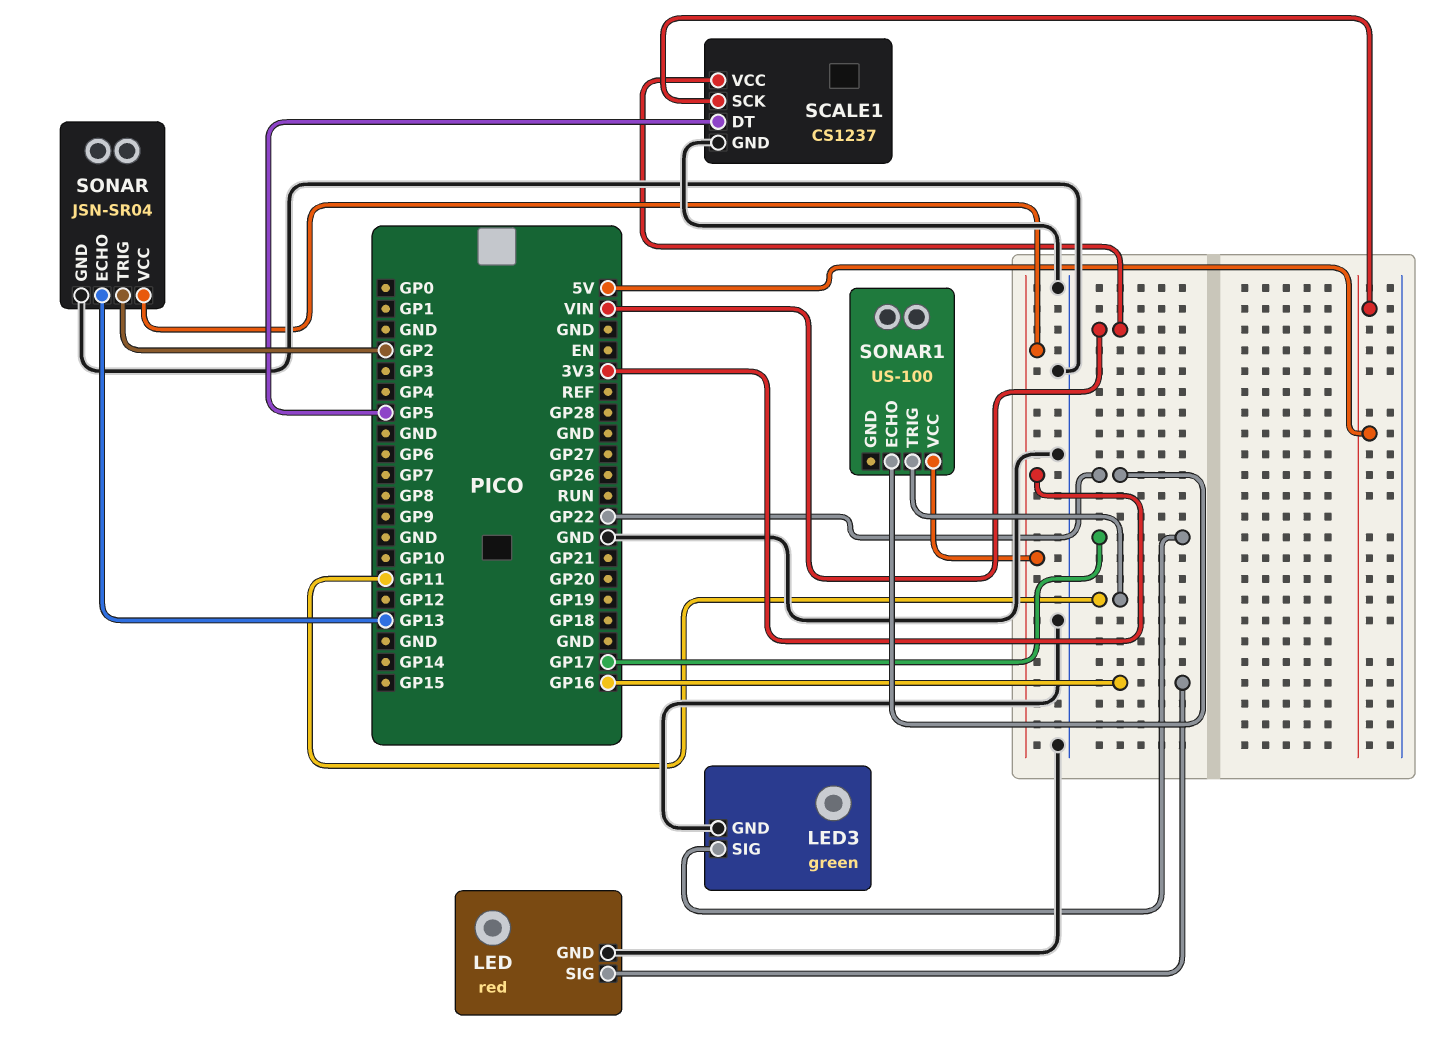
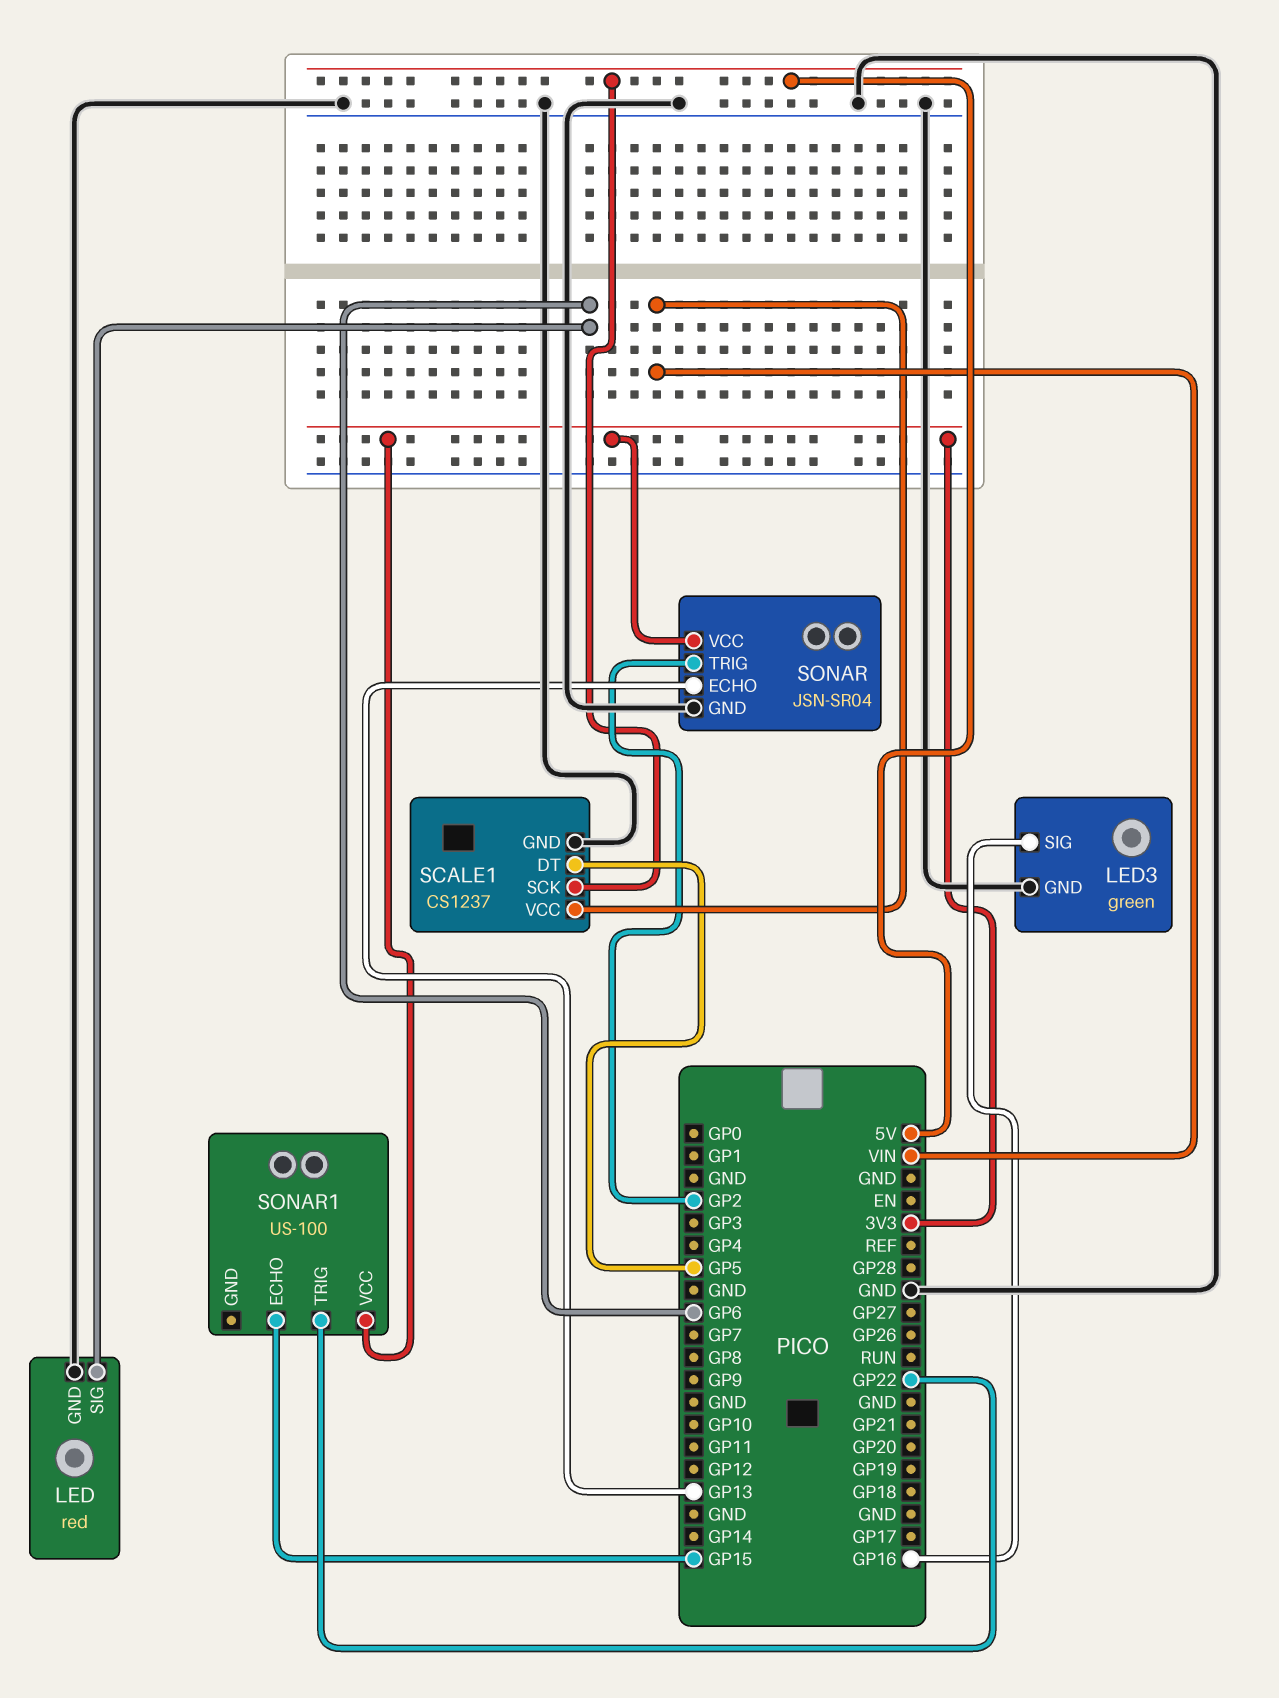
LED pin SIG: GP16 -> GP6
LED3 pin SIG: GP17 -> GP16
SONAR1 pin ECHO: GP22 -> GP15
SONAR1 pin TRIG: GP11 -> GP22

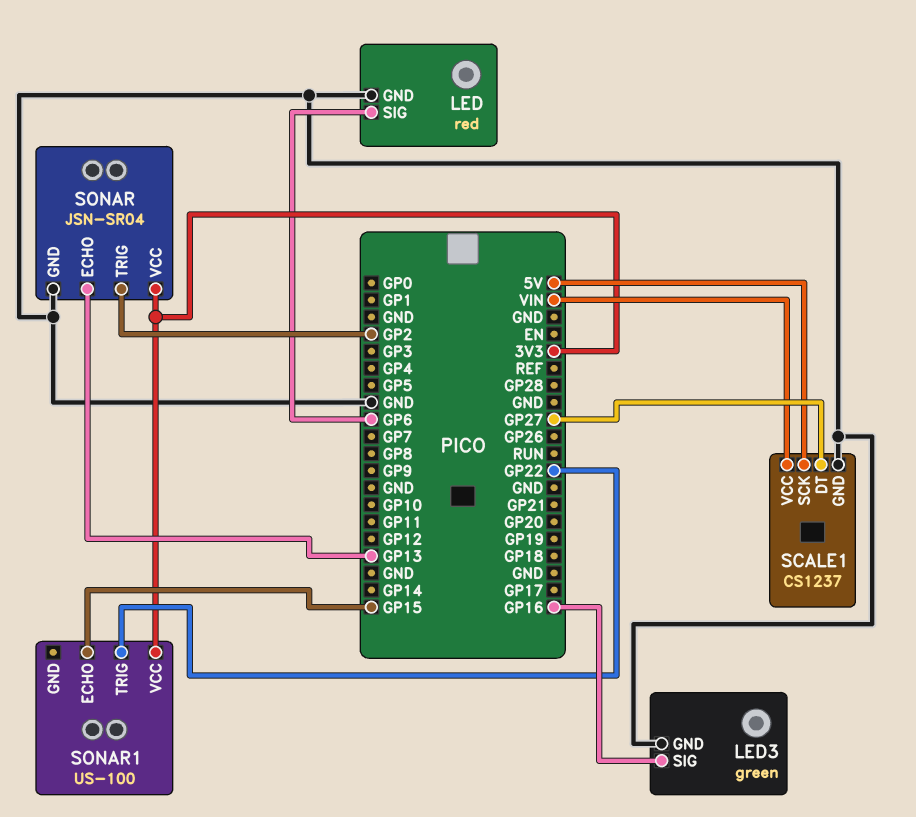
SCALE1 pin DT: GP5 -> GP27

